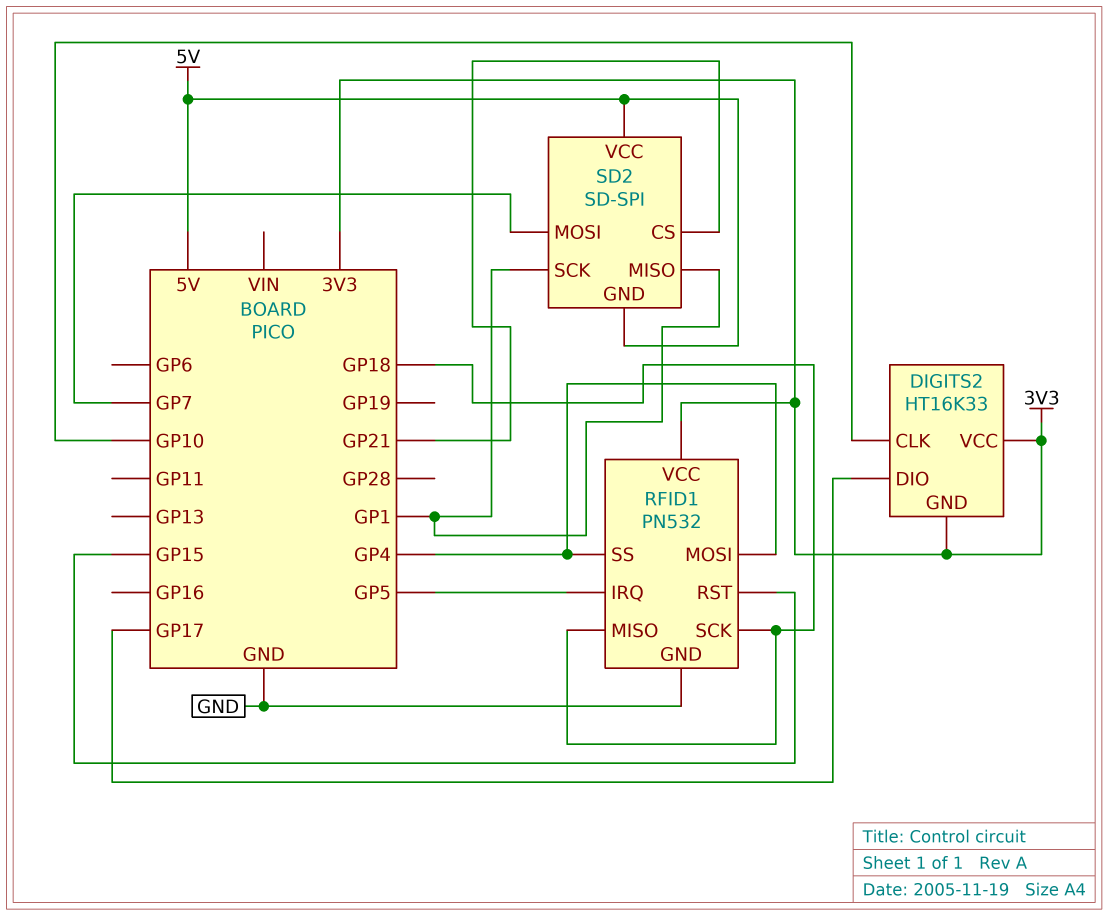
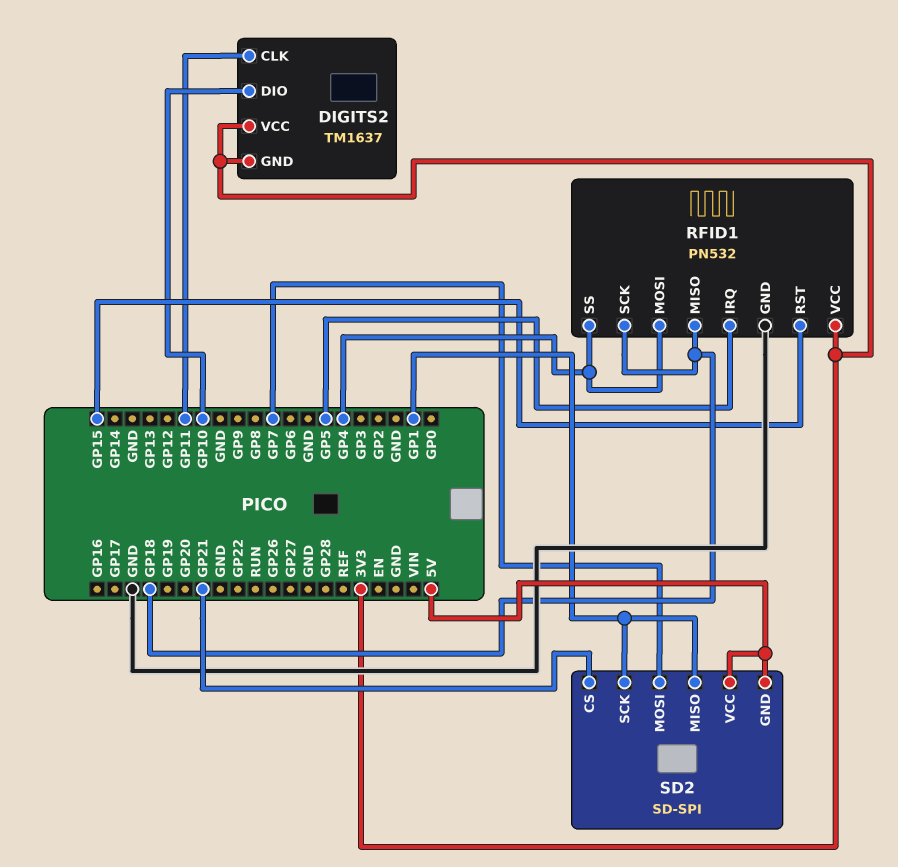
DIGITS2: HT16K33 -> TM1637
DIGITS2 pin CLK: GP10 -> GP11
DIGITS2 pin DIO: GP17 -> GP10

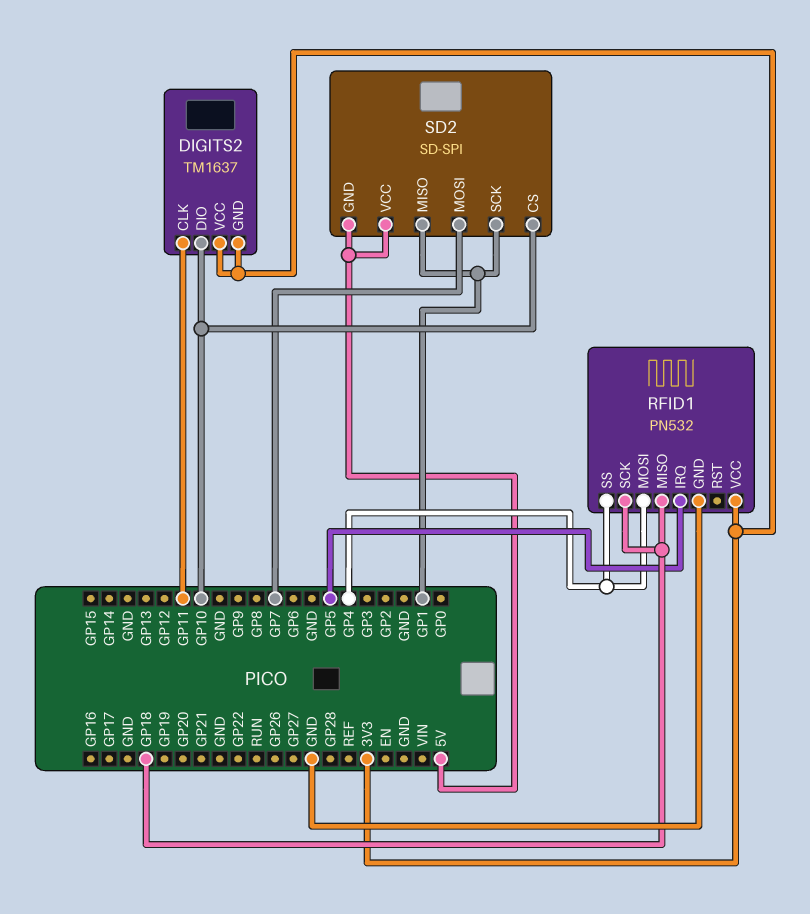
RFID1 pin RST: GP15 -> none
SD2 pin CS: GP21 -> GP10

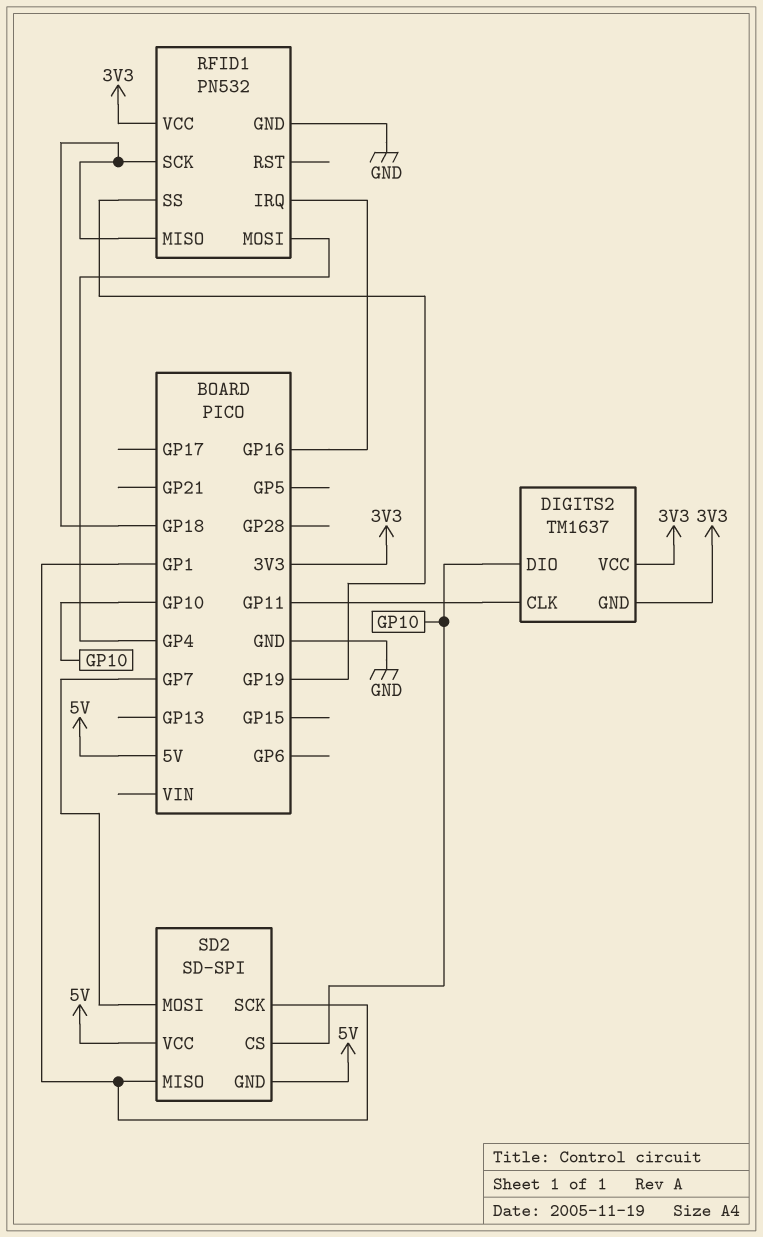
RFID1 pin IRQ: GP5 -> GP16
RFID1 pin SS: GP4 -> GP19

